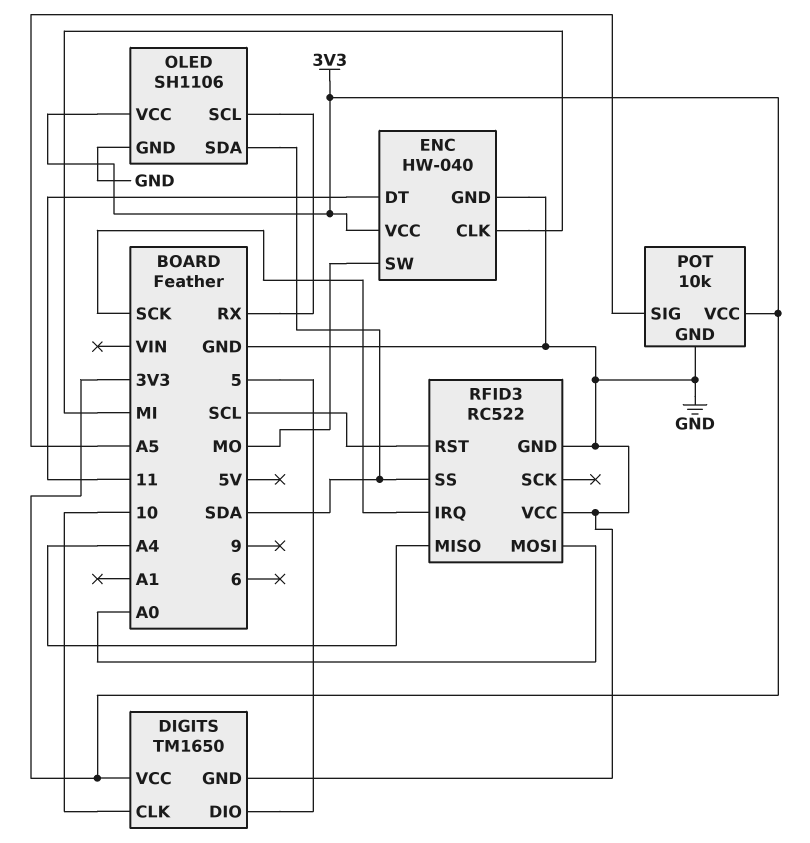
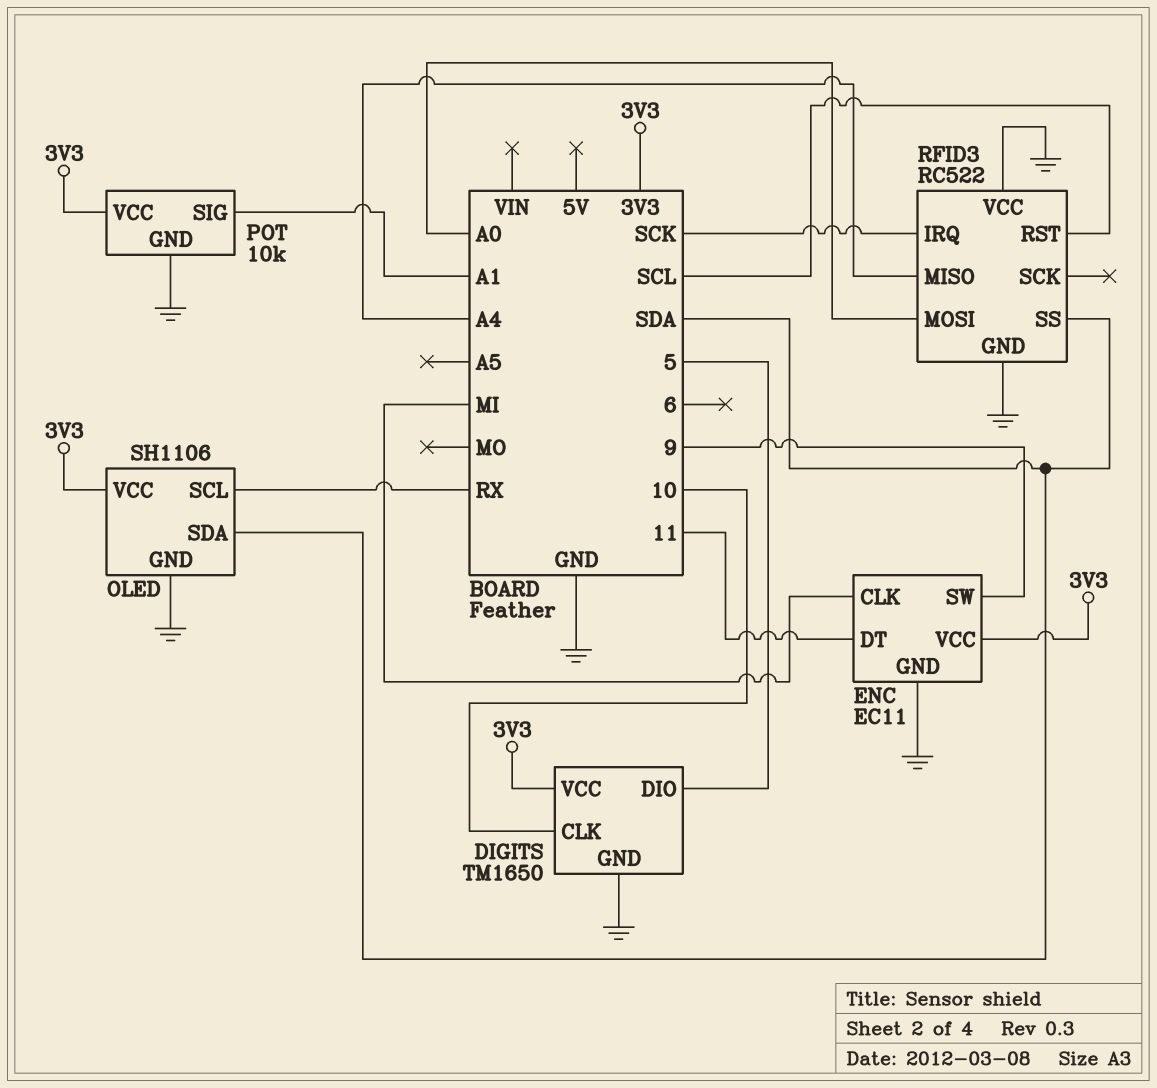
ENC: HW-040 -> EC11
ENC pin SW: MO -> 9
POT pin SIG: A5 -> A1

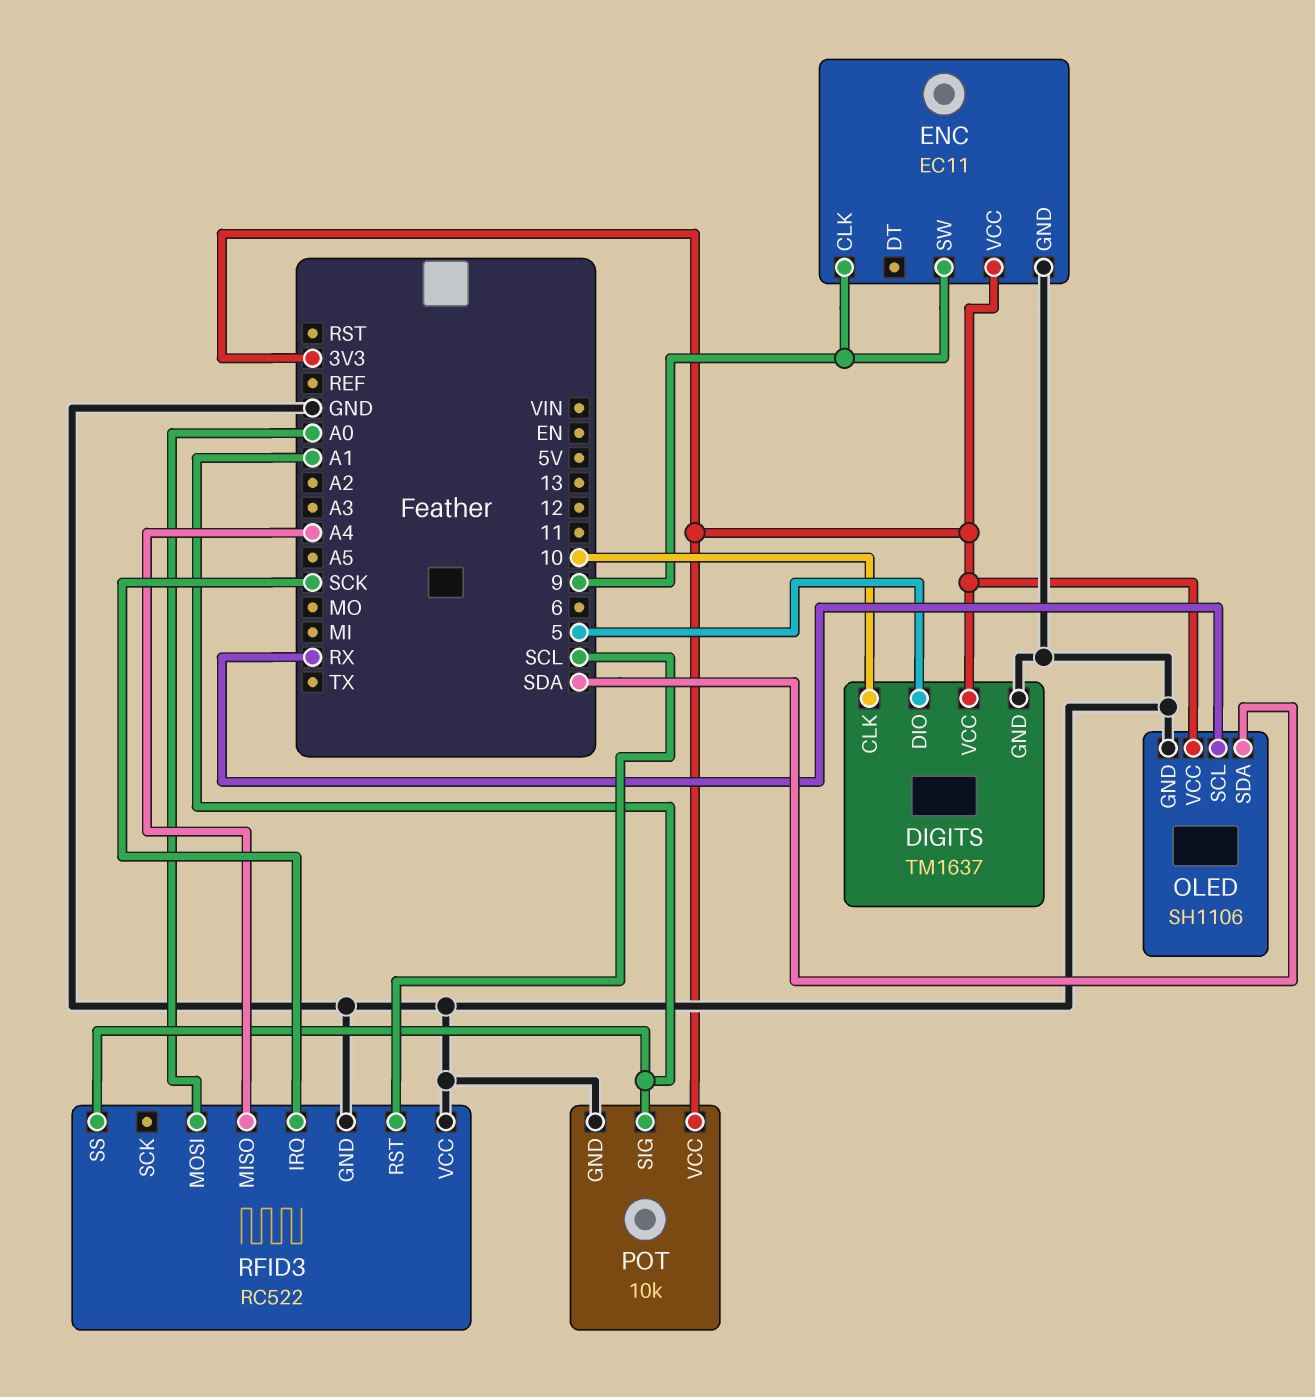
DIGITS: TM1650 -> TM1637
ENC pin CLK: MI -> 9
ENC pin DT: 11 -> none
RFID3 pin SS: SDA -> A1

